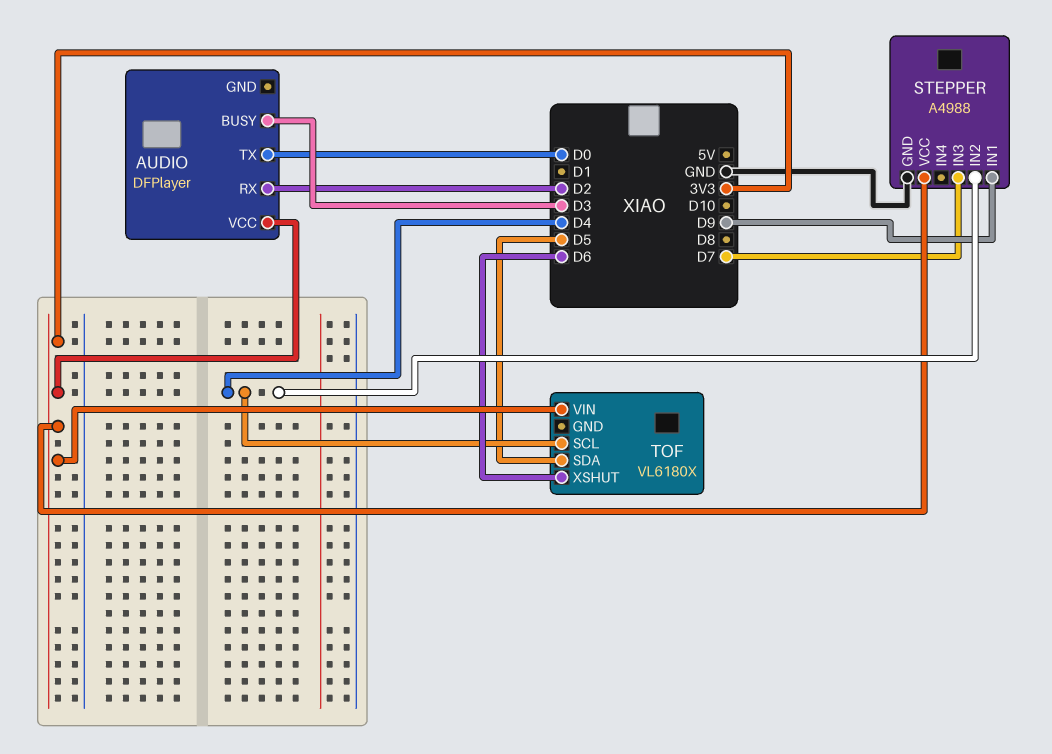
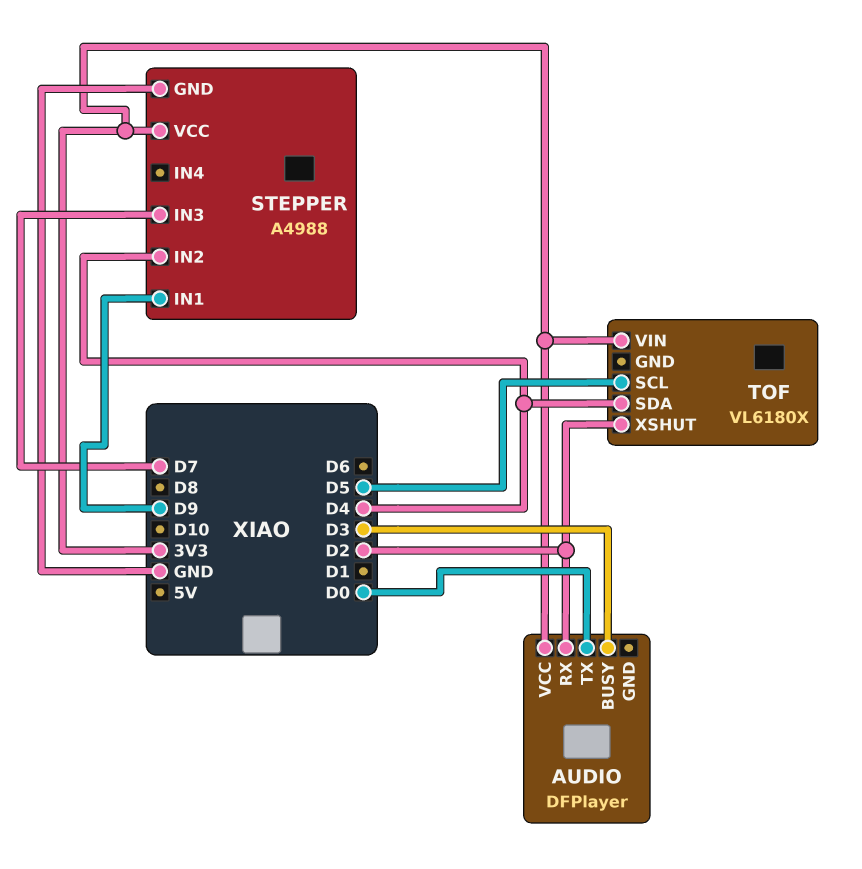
TOF pin SCL: D4 -> D5
TOF pin SDA: D5 -> D4
TOF pin XSHUT: D6 -> D2

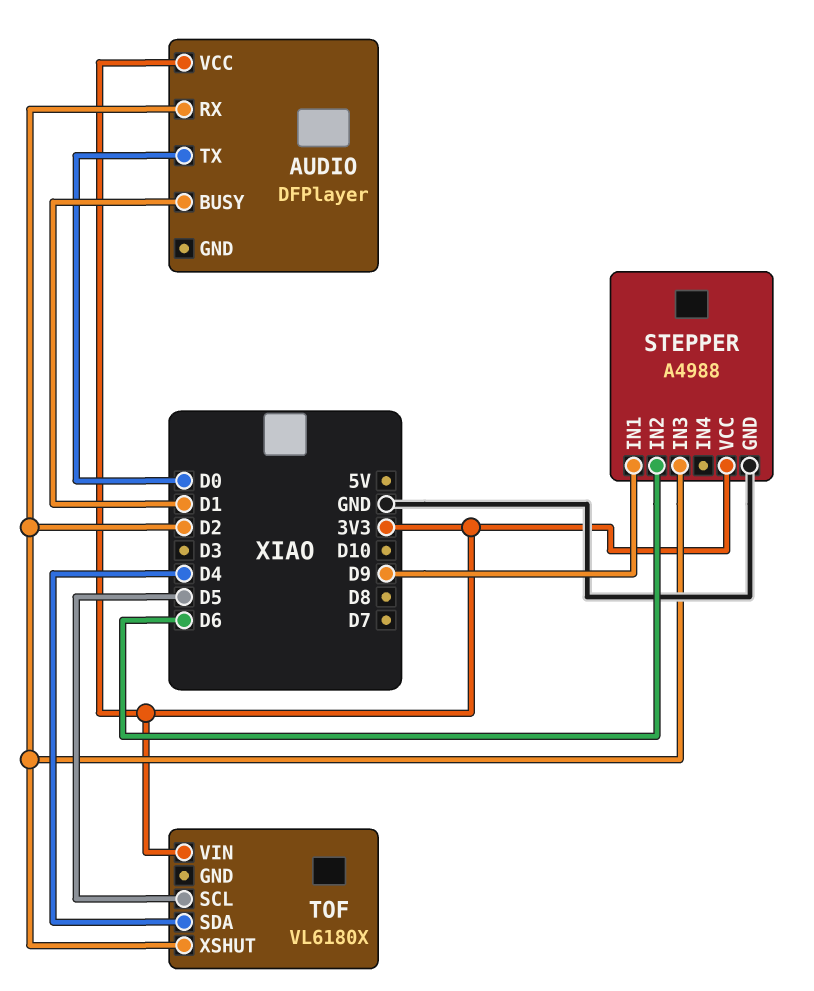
AUDIO pin BUSY: D3 -> D1
STEPPER pin IN2: D4 -> D6
STEPPER pin IN3: D7 -> D2

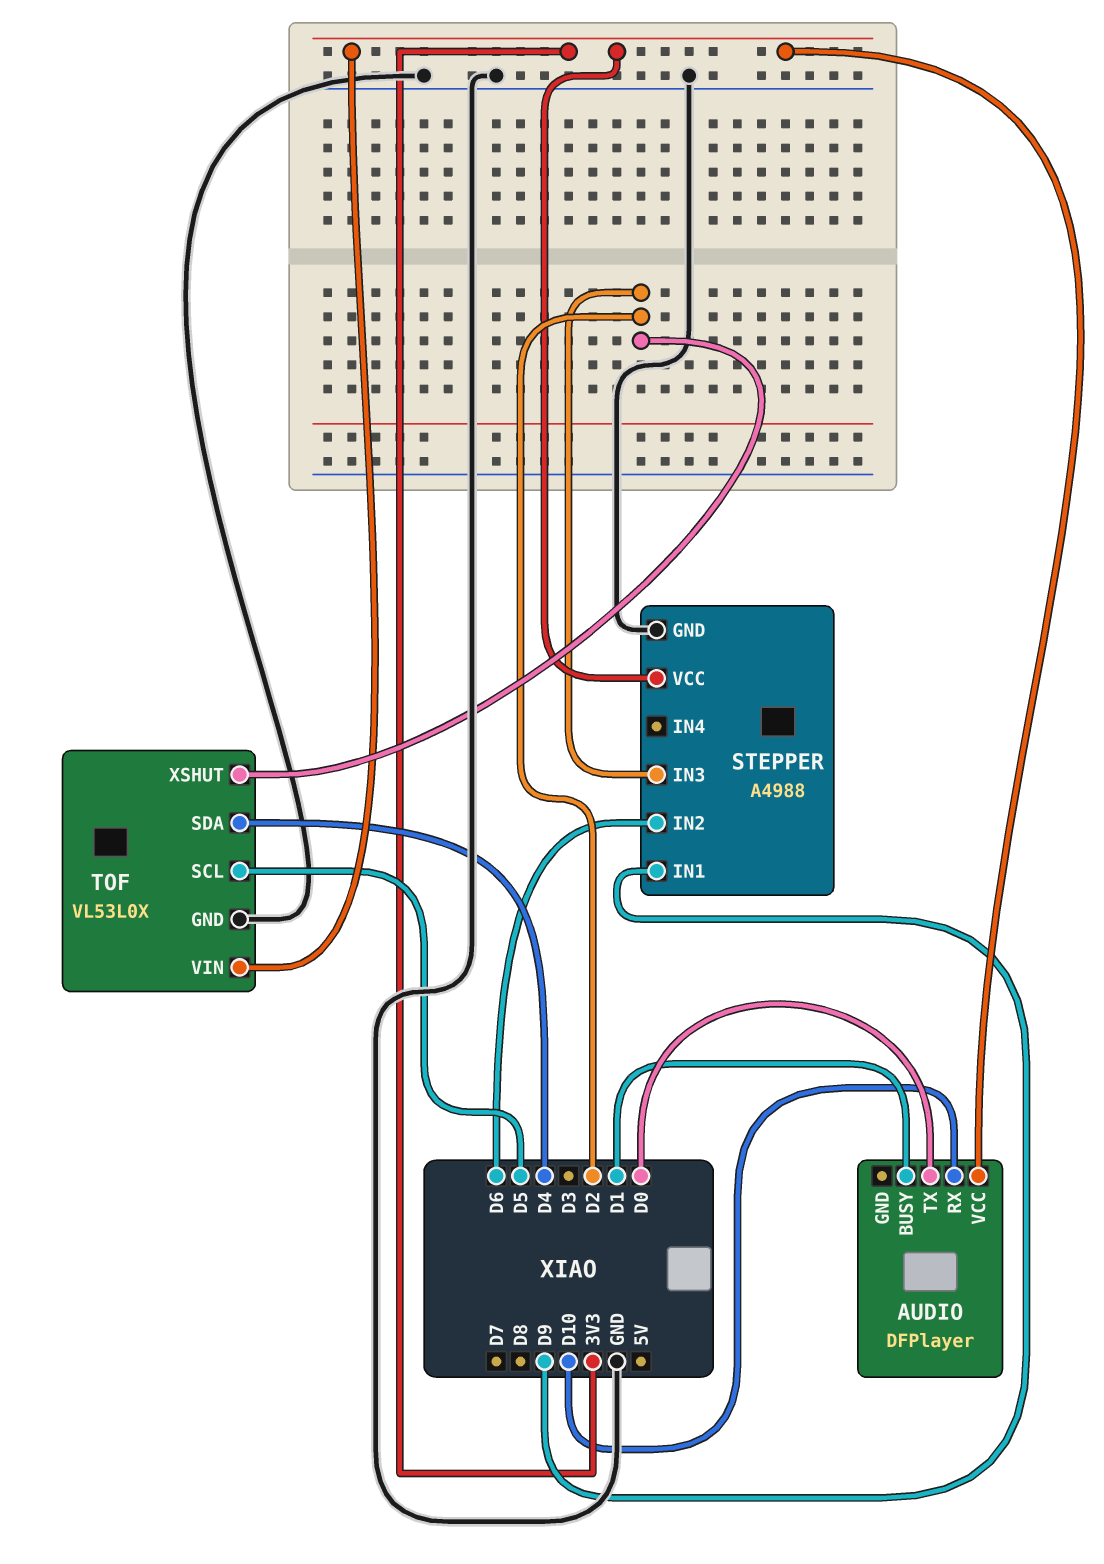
AUDIO pin RX: D2 -> D10
TOF: VL6180X -> VL53L0X
TOF pin GND: none -> GND

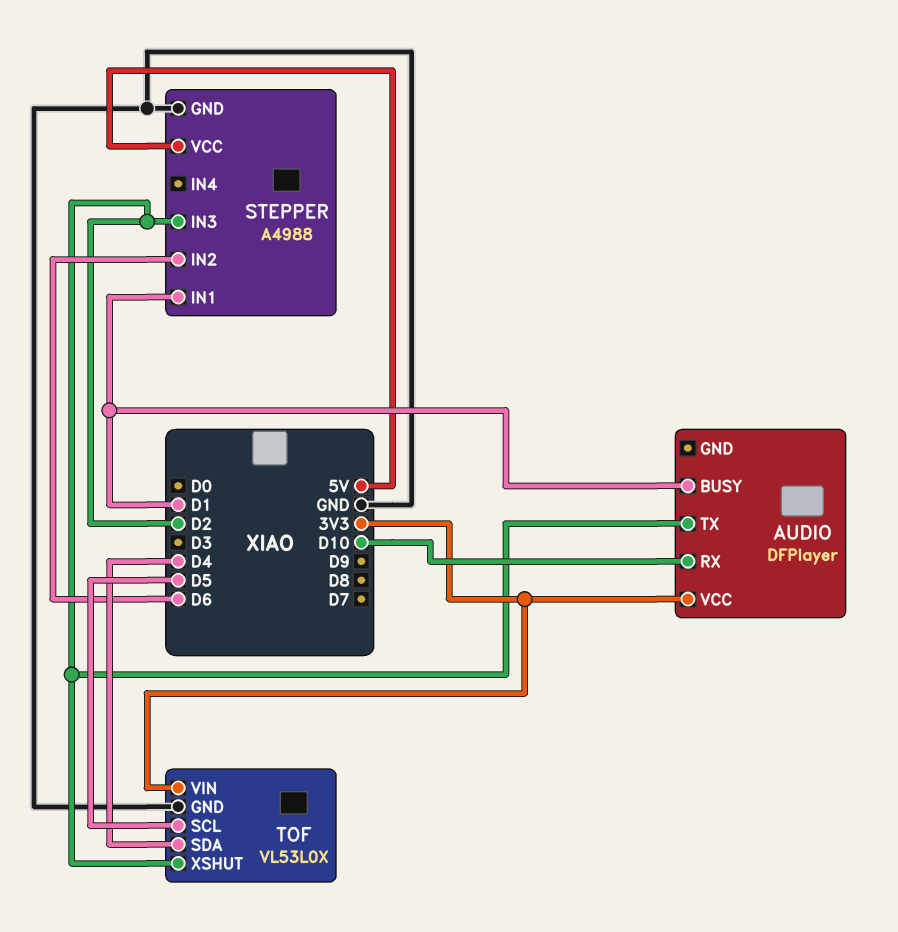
AUDIO pin TX: D0 -> D2
STEPPER pin IN1: D9 -> D1
STEPPER pin VCC: 3V3 -> 5V

